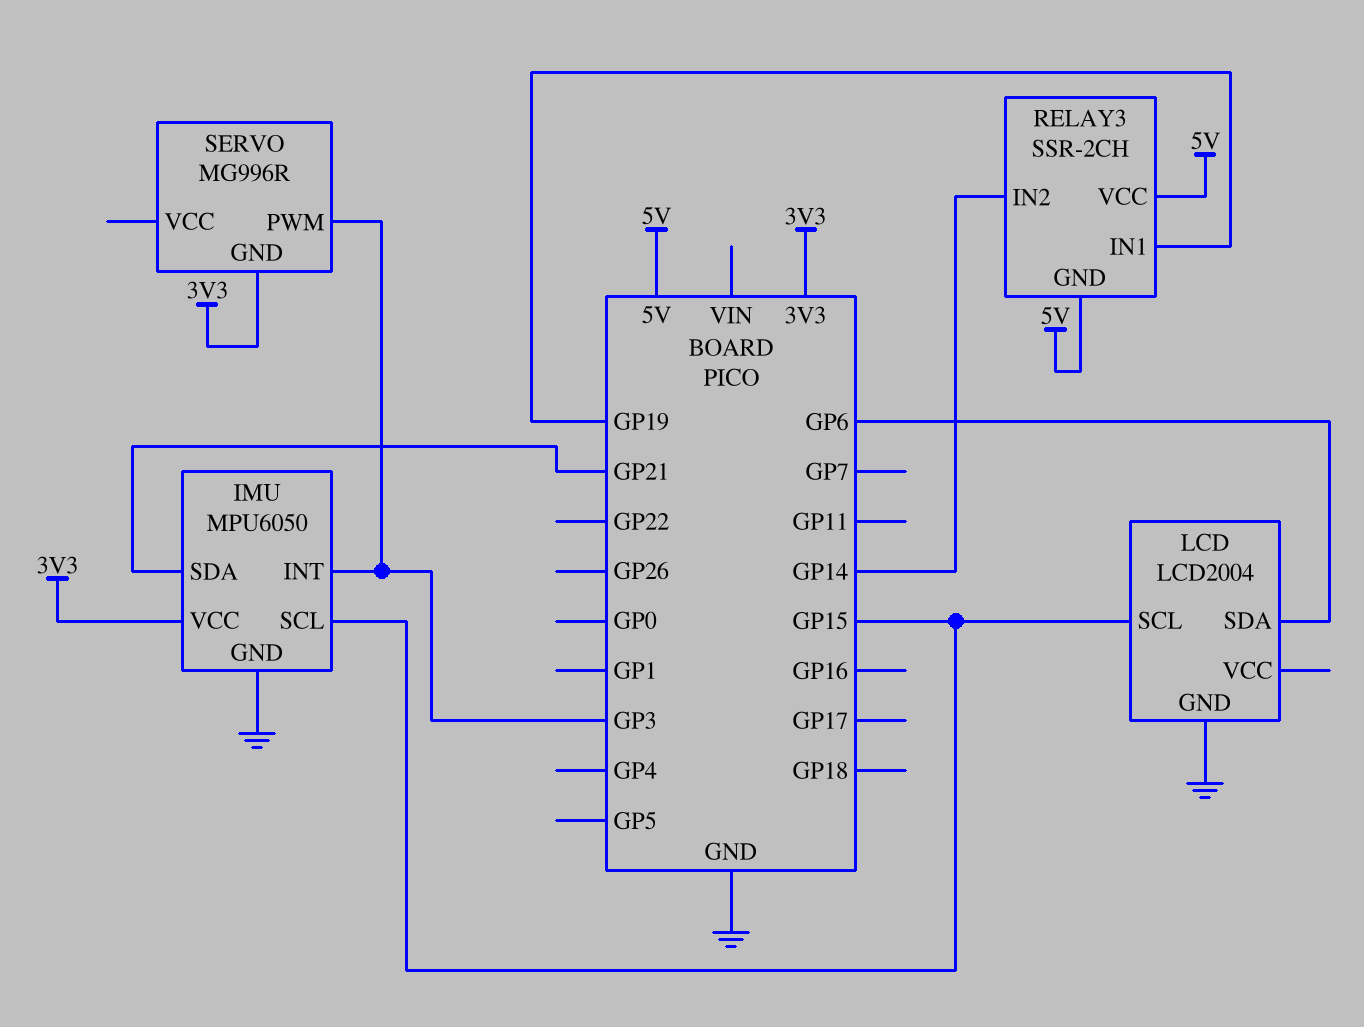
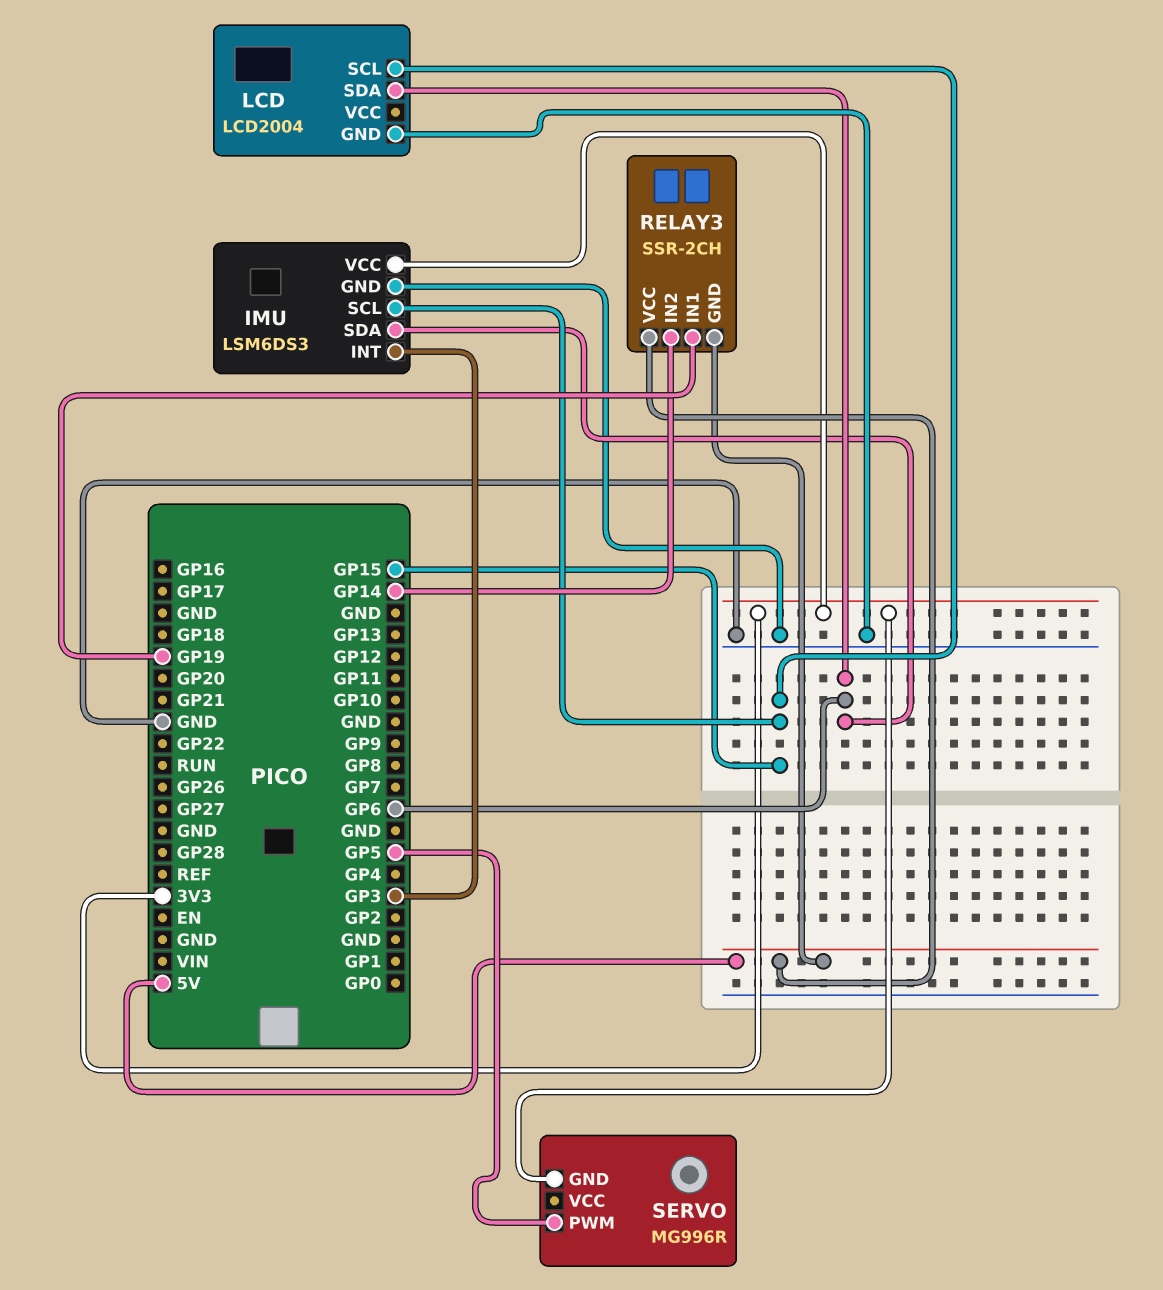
IMU: MPU6050 -> LSM6DS3
IMU pin SDA: GP21 -> GP6
SERVO pin PWM: GP3 -> GP5

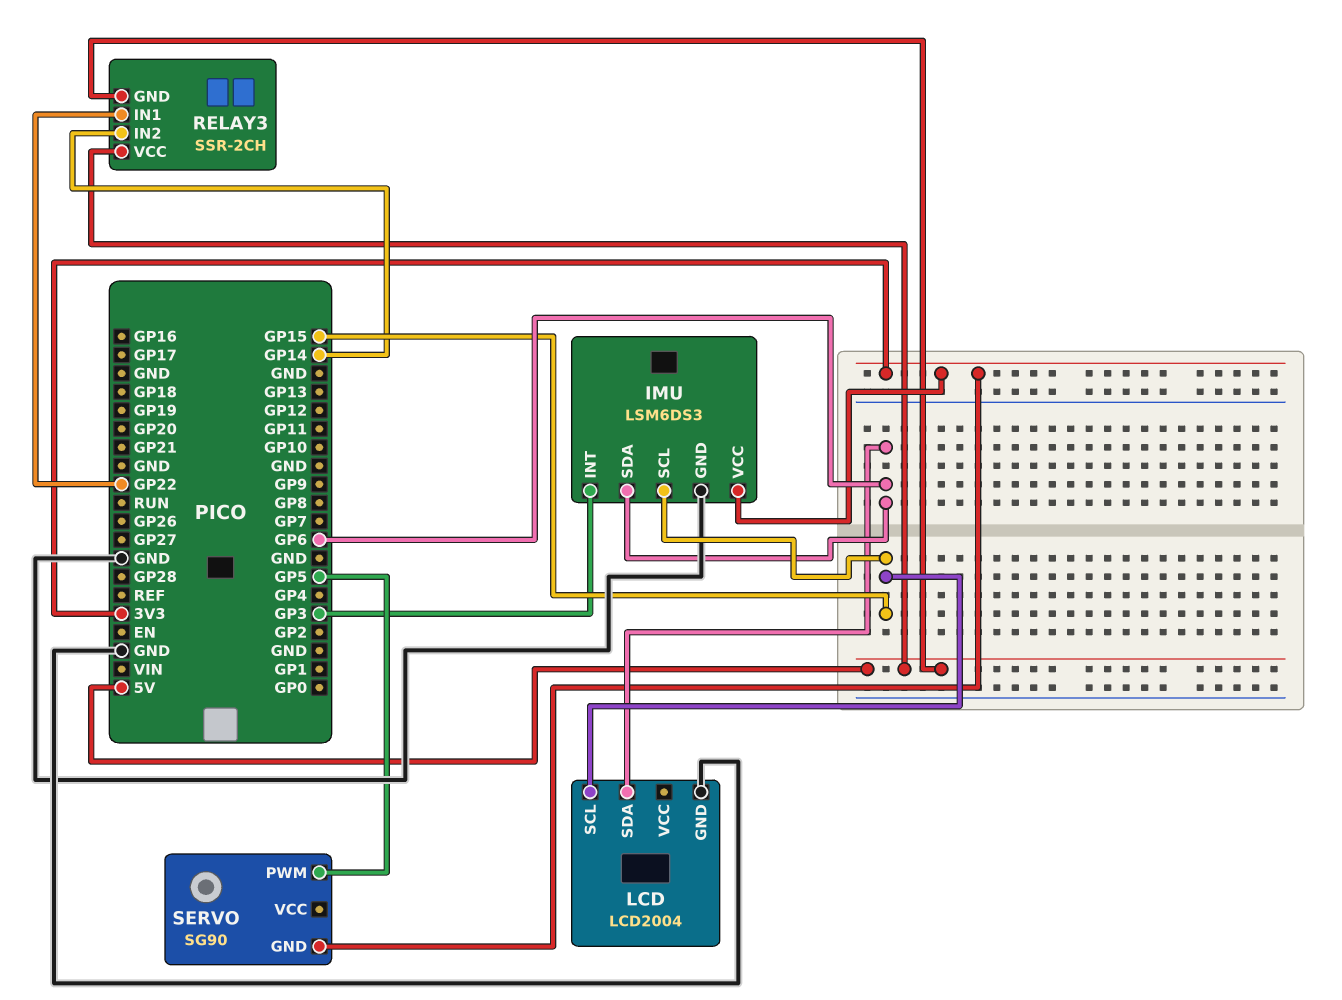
RELAY3 pin IN1: GP19 -> GP22
SERVO: MG996R -> SG90

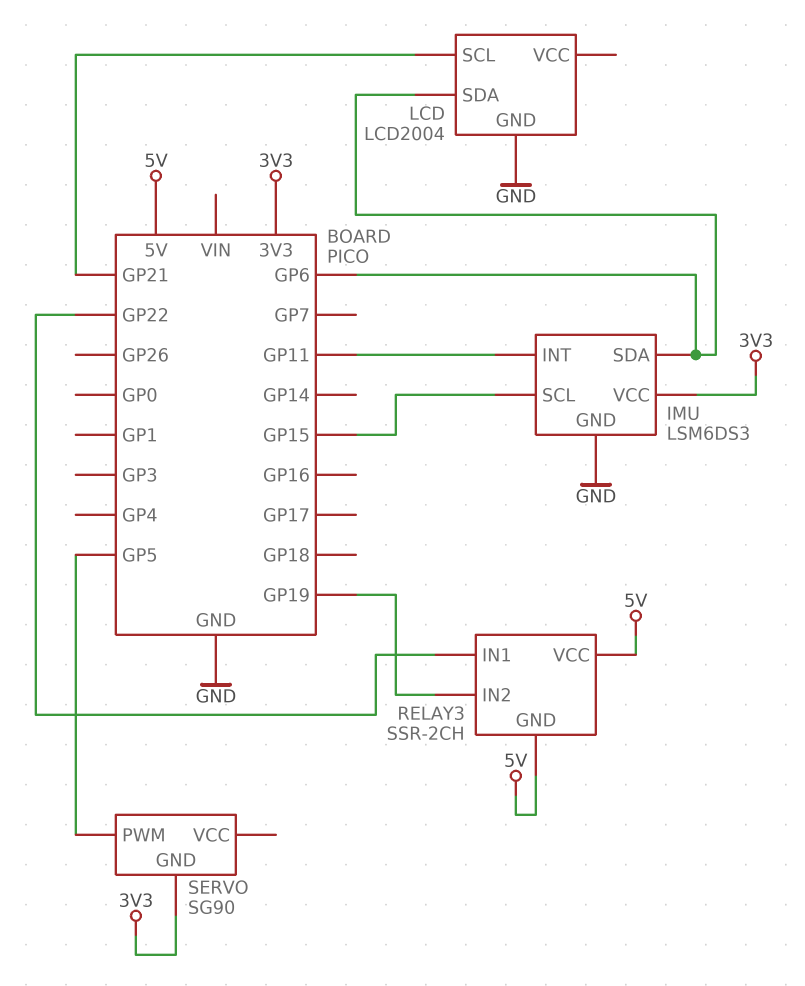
IMU pin INT: GP3 -> GP11
LCD pin SCL: GP15 -> GP21
RELAY3 pin IN2: GP14 -> GP19

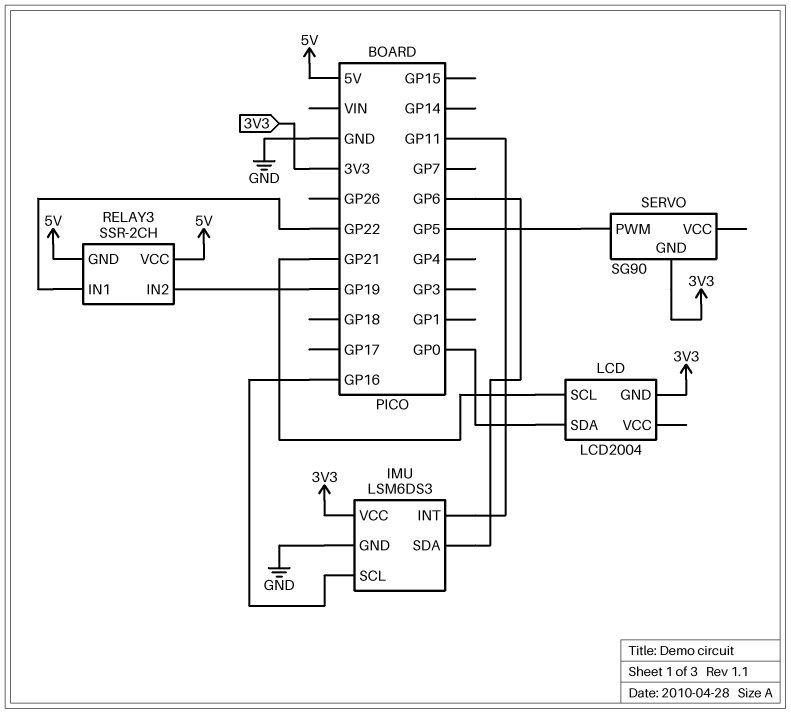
IMU pin SCL: GP15 -> GP16
LCD pin GND: GND -> 3V3
LCD pin SDA: GP6 -> GP0

